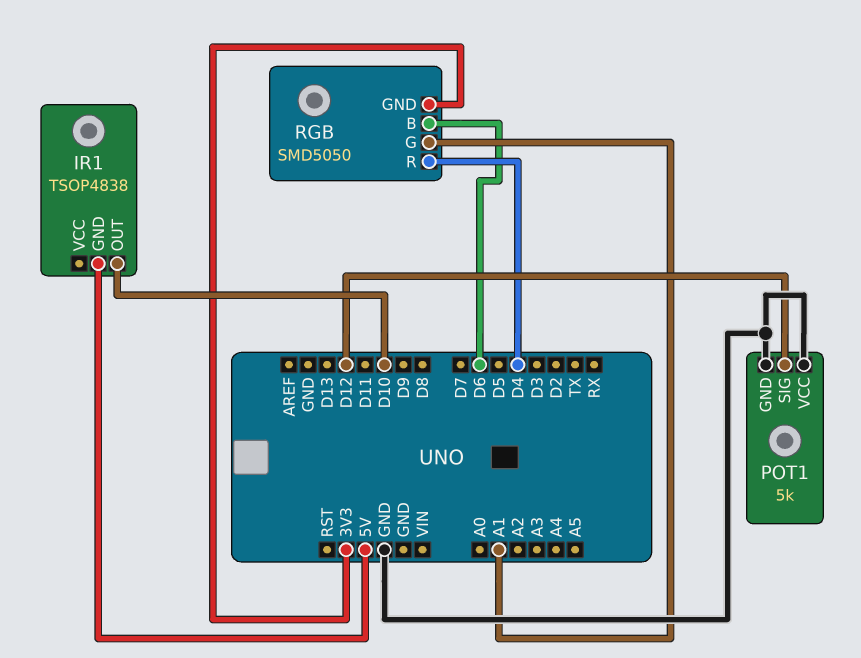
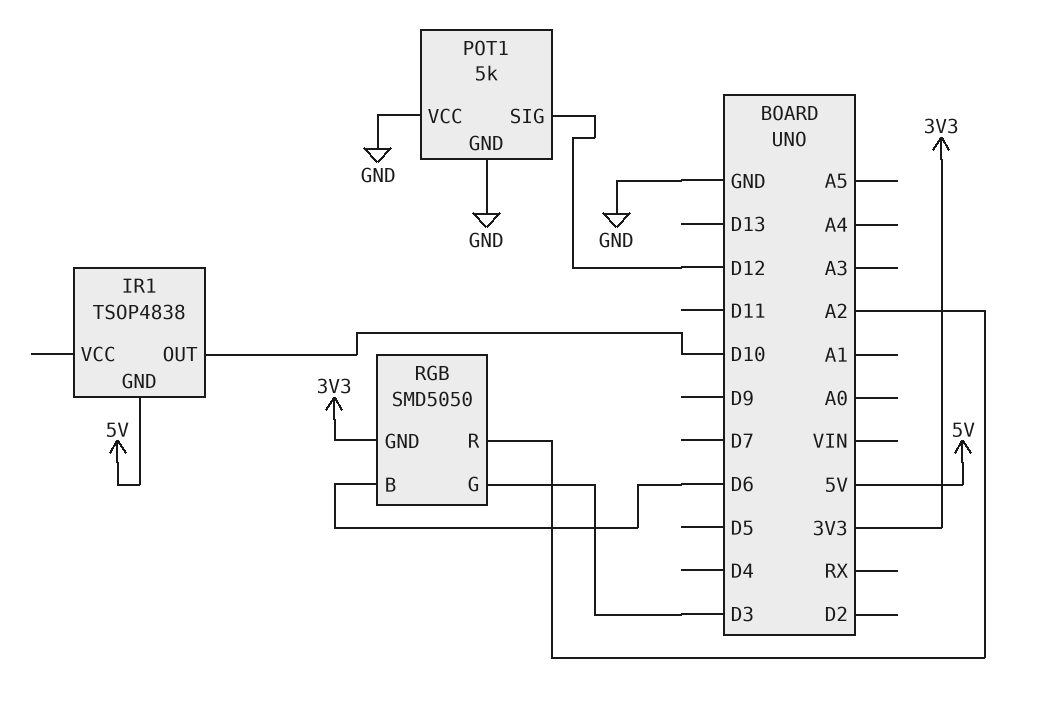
RGB pin G: A1 -> D3
RGB pin R: D4 -> A2

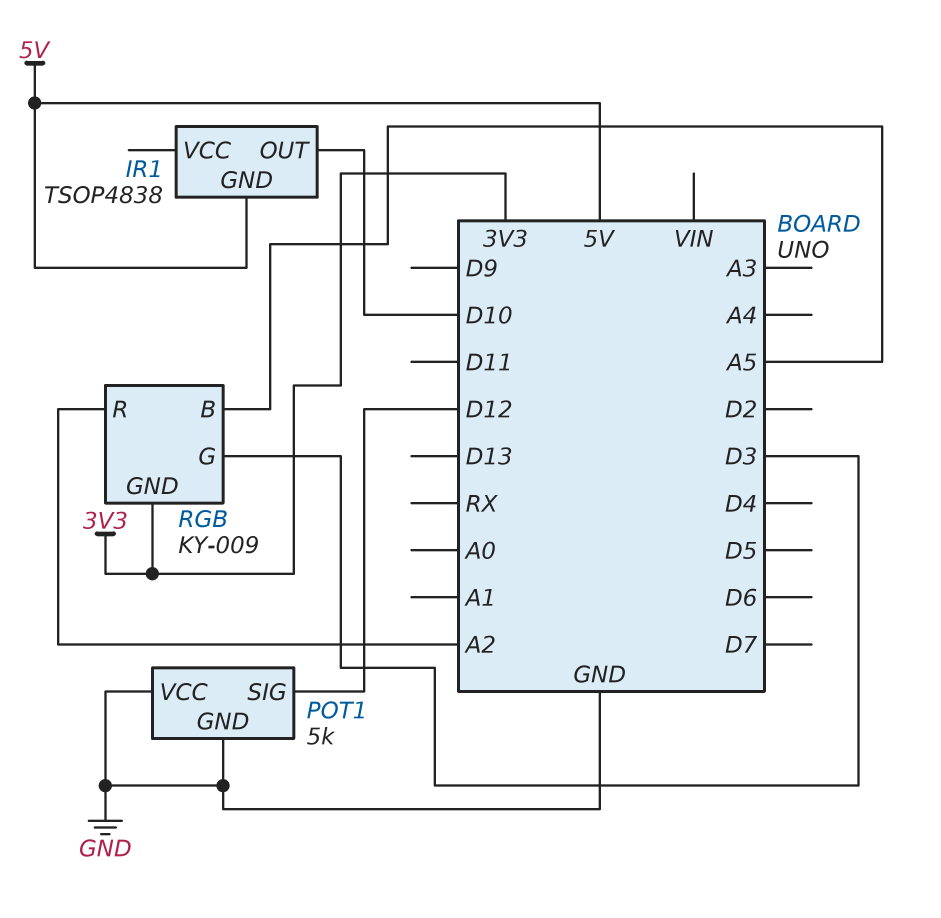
RGB: SMD5050 -> KY-009
RGB pin B: D6 -> A5

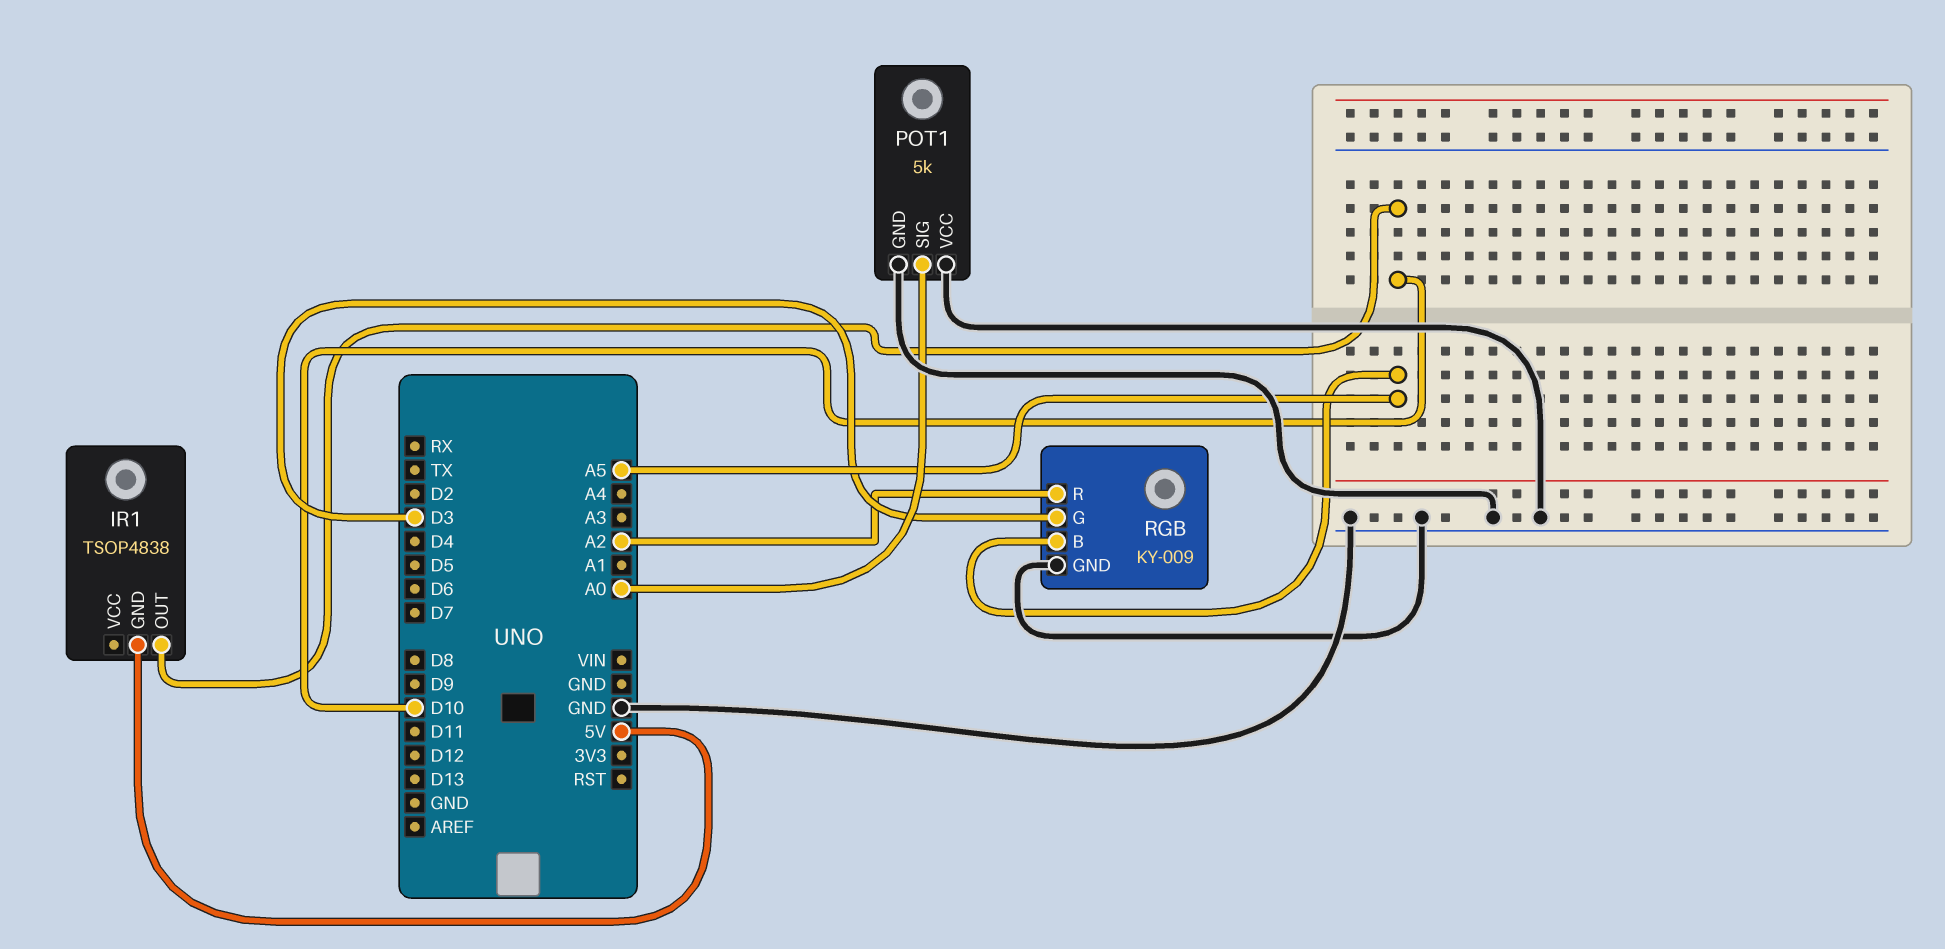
POT1 pin SIG: D12 -> A0
RGB pin GND: 3V3 -> GND

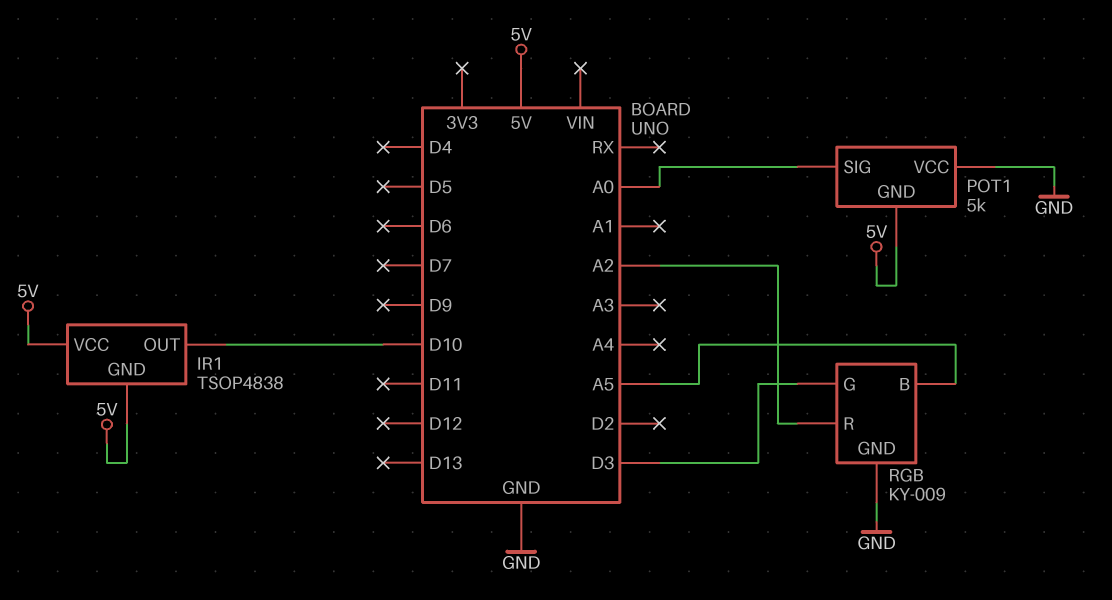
IR1 pin VCC: none -> 5V
POT1 pin GND: GND -> 5V

